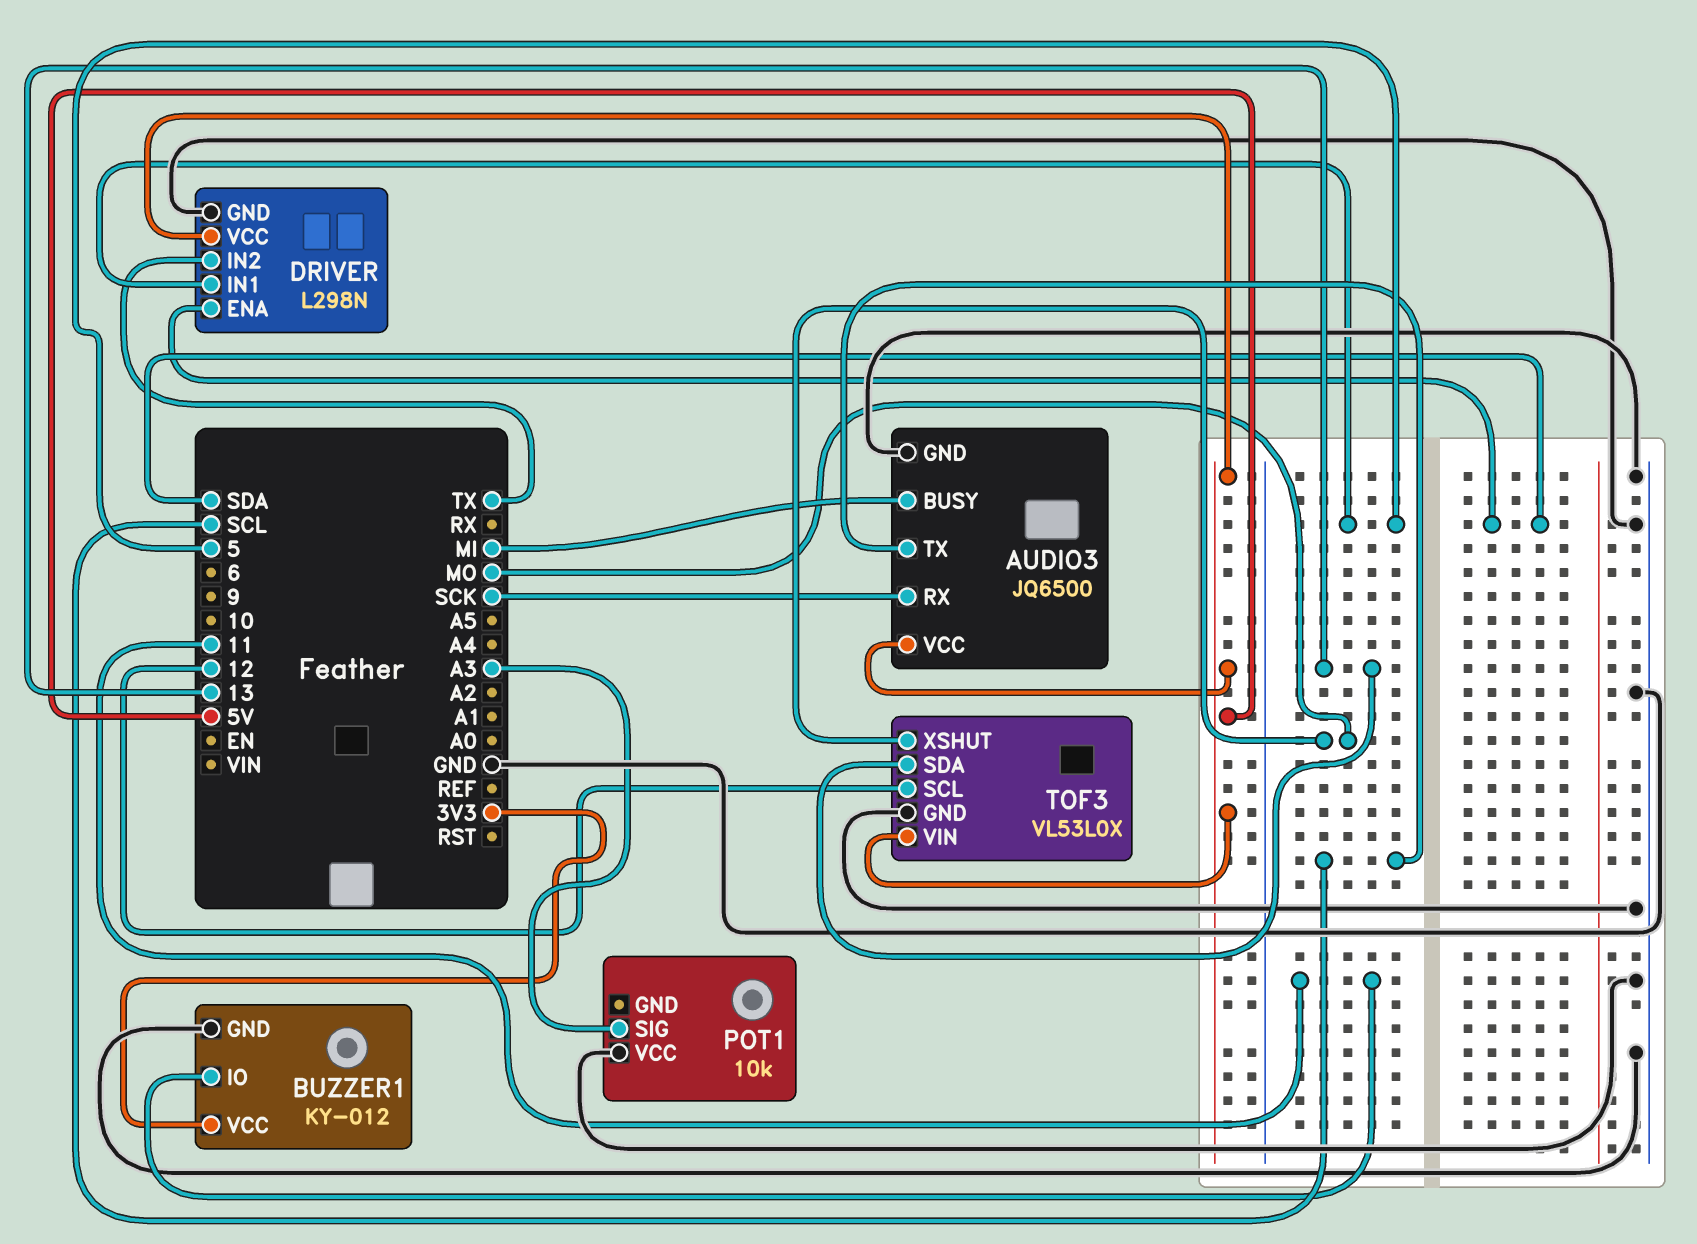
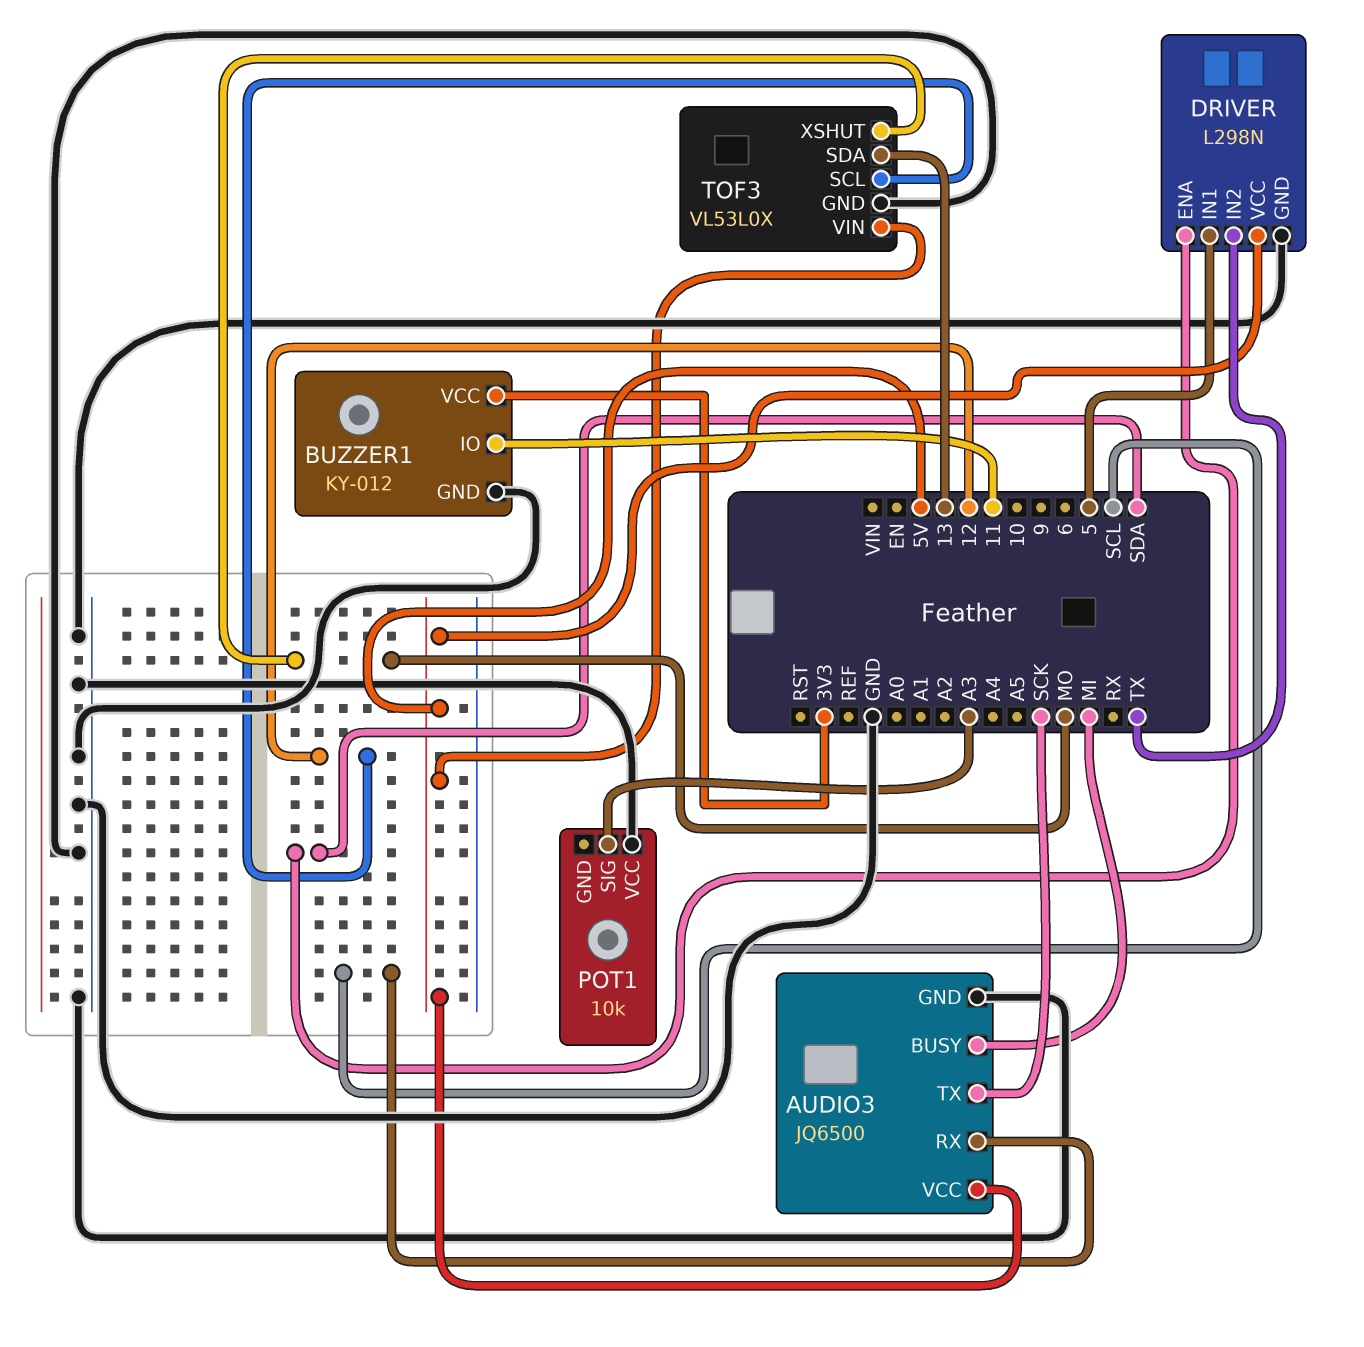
AUDIO3 pin RX: SCK -> SCL
AUDIO3 pin TX: SCL -> SCK

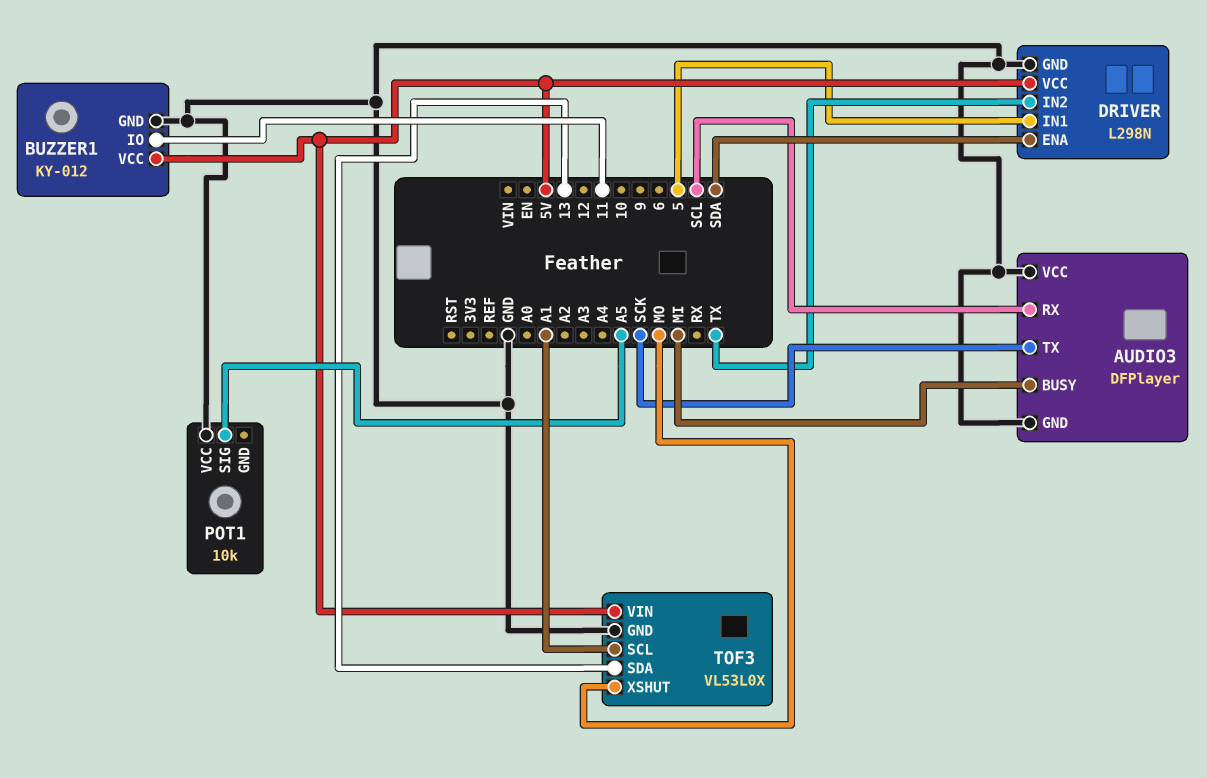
AUDIO3: JQ6500 -> DFPlayer
AUDIO3 pin VCC: 5V -> GND
BUZZER1 pin VCC: 3V3 -> 5V
POT1 pin SIG: A3 -> A5
TOF3 pin SCL: 12 -> A1

